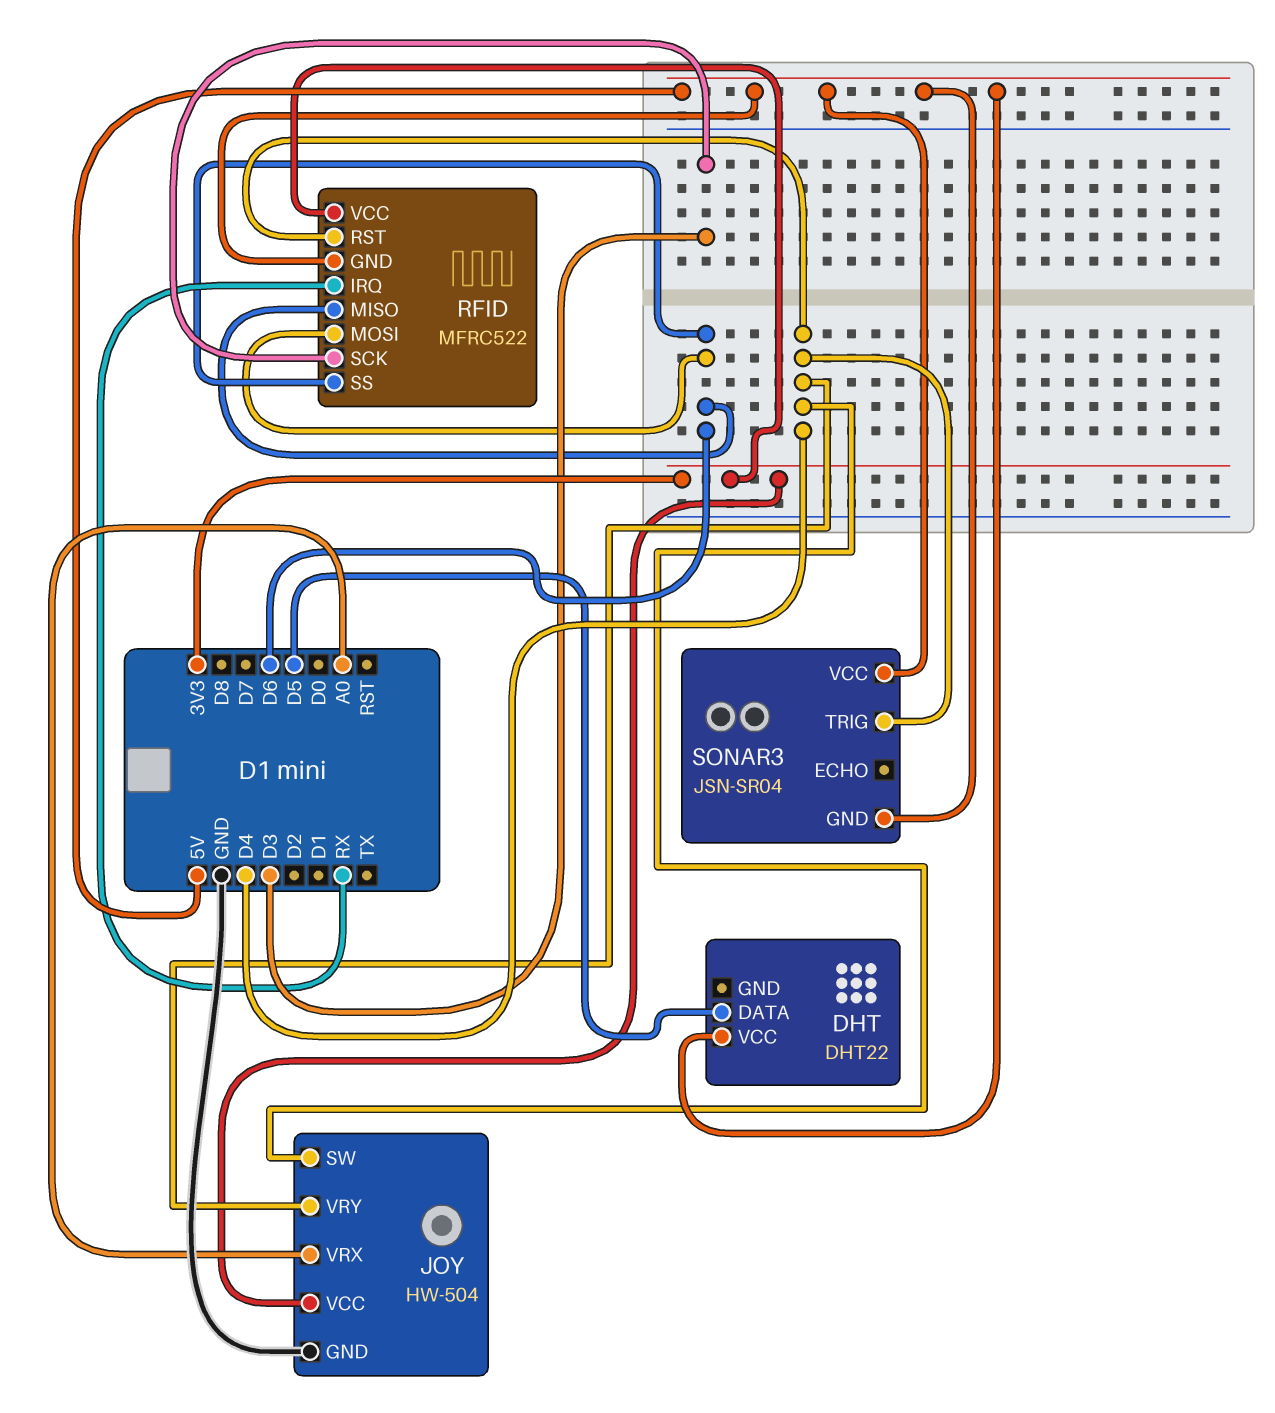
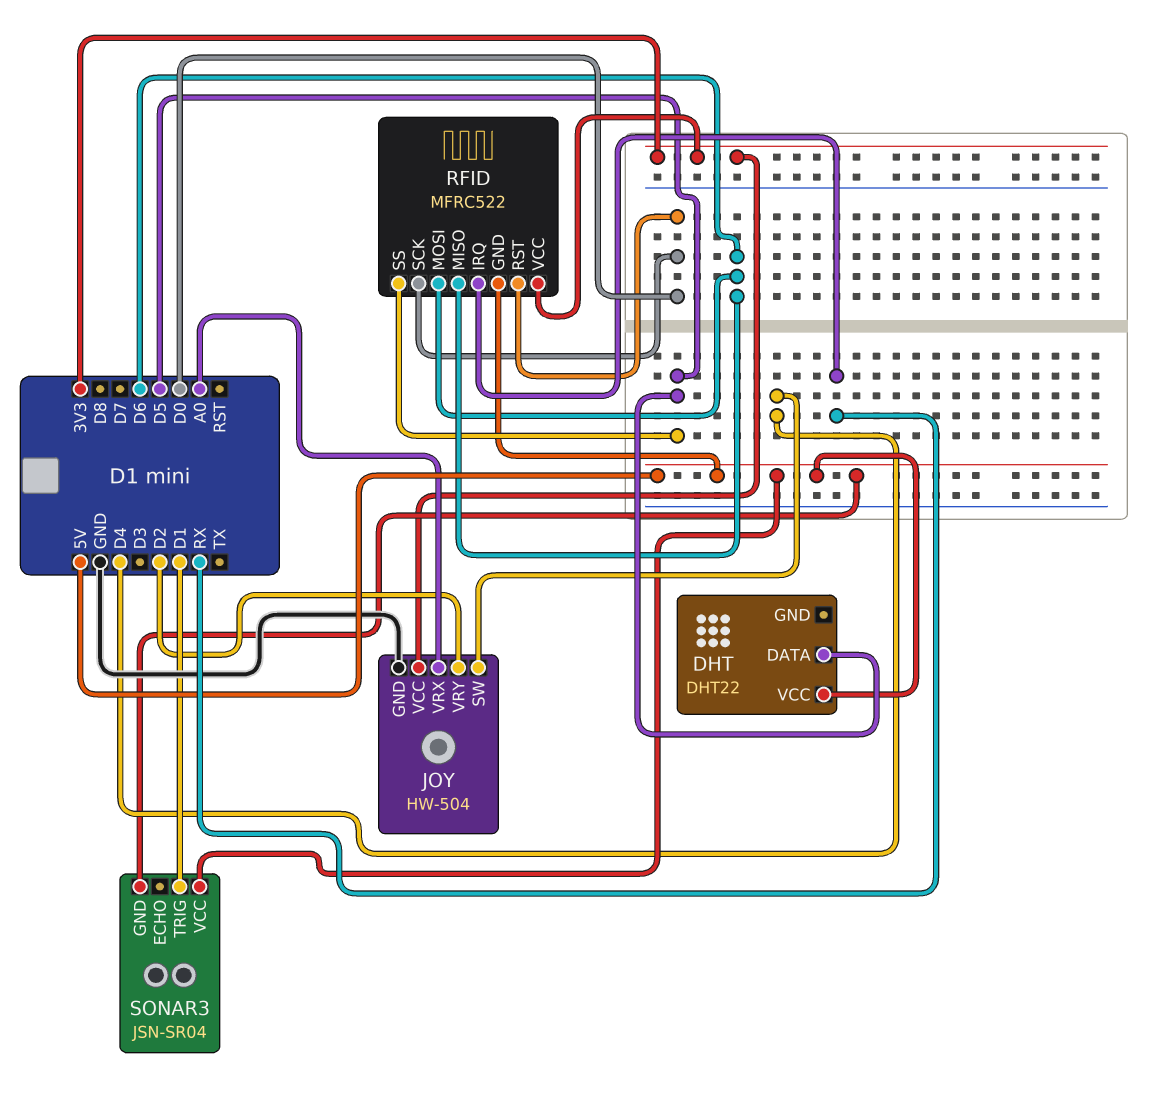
JOY pin VRY: D4 -> D2
RFID pin RST: D4 -> D0
RFID pin SCK: D3 -> D0
RFID pin SS: D6 -> D5
SONAR3 pin TRIG: D4 -> D1

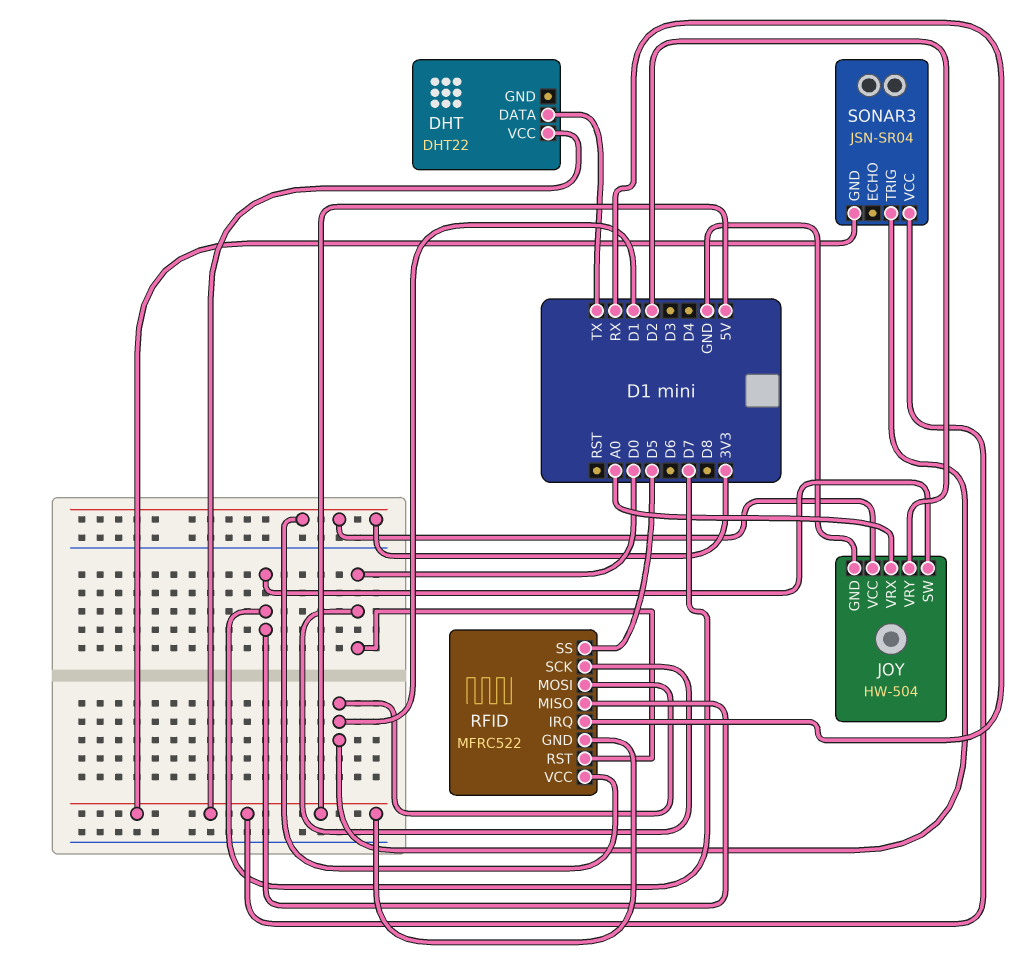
DHT pin DATA: D5 -> TX
JOY pin SW: D4 -> D7
RFID pin MISO: D6 -> D7
RFID pin MOSI: D6 -> D1

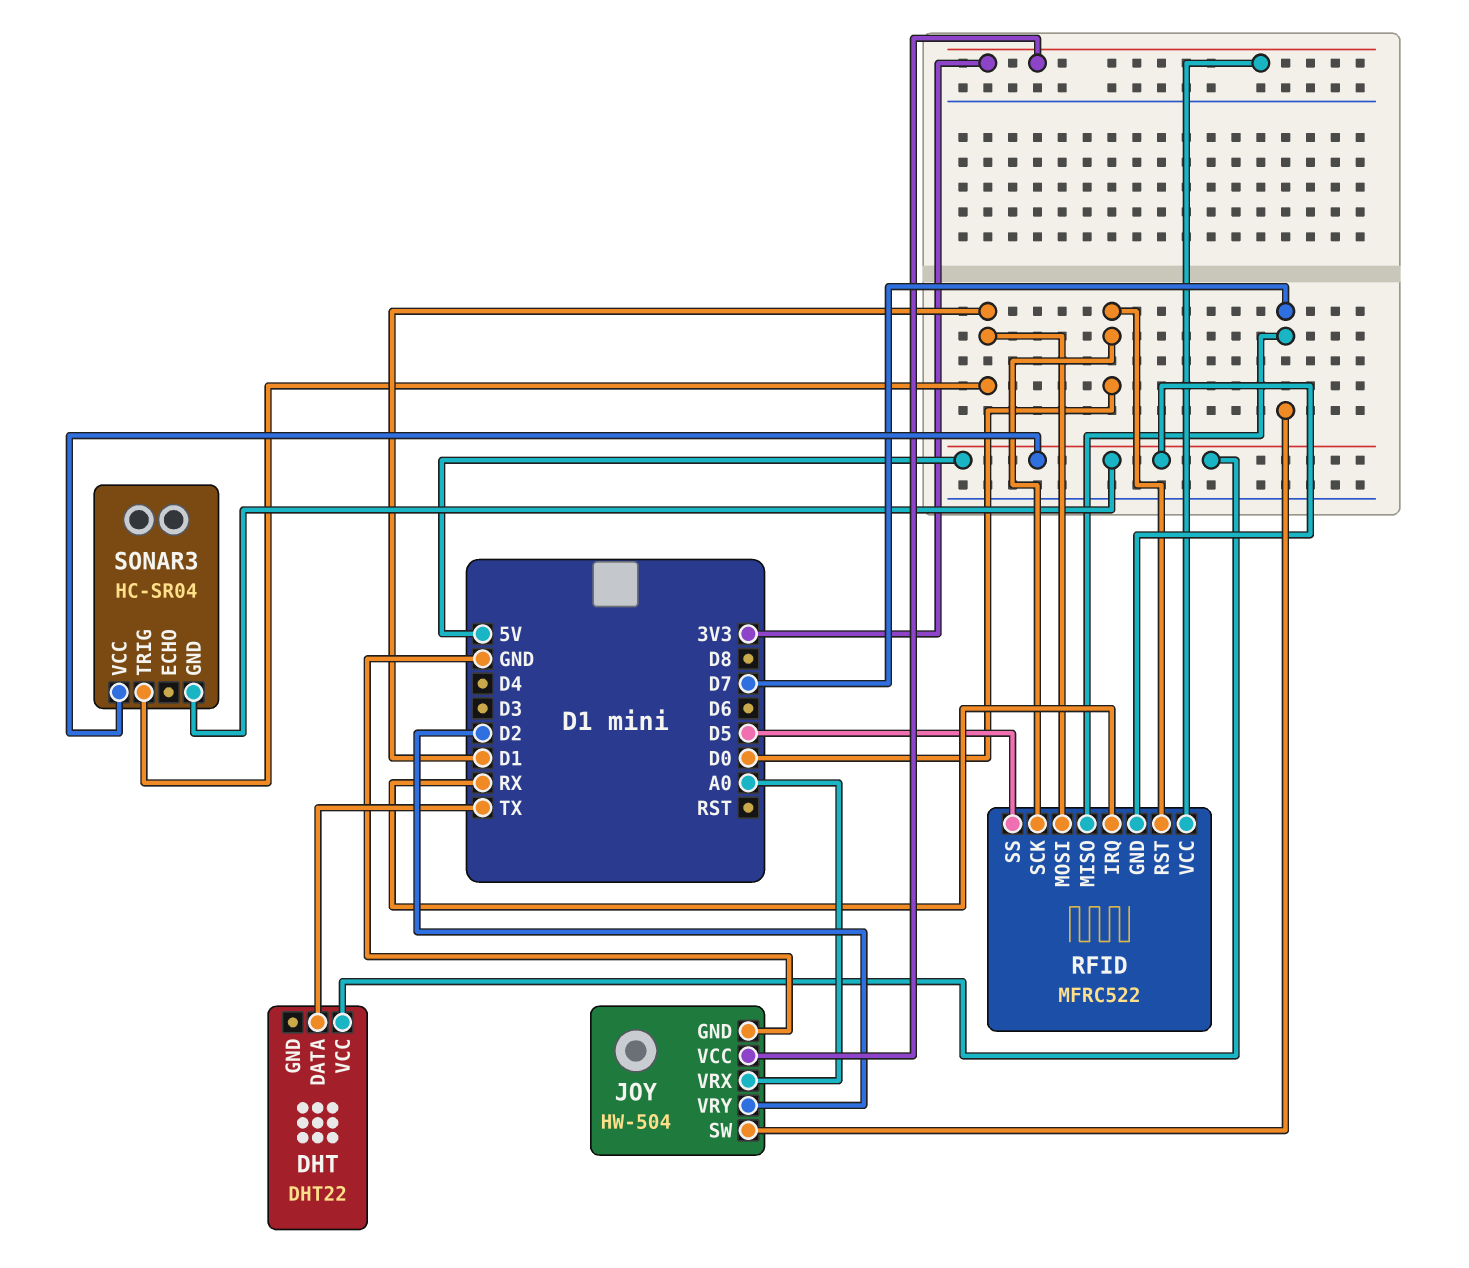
SONAR3: JSN-SR04 -> HC-SR04

